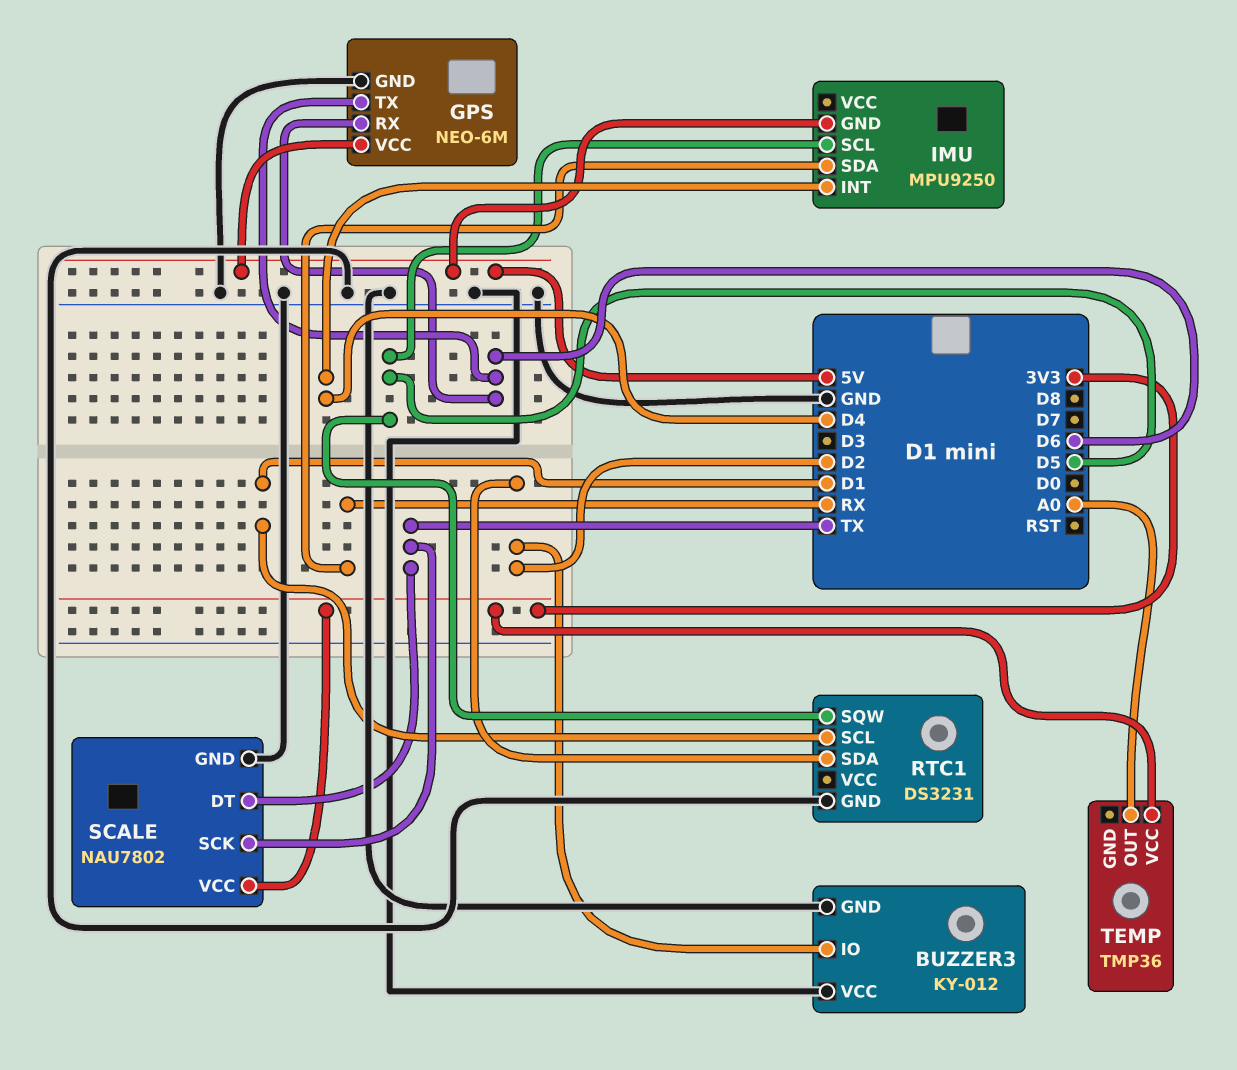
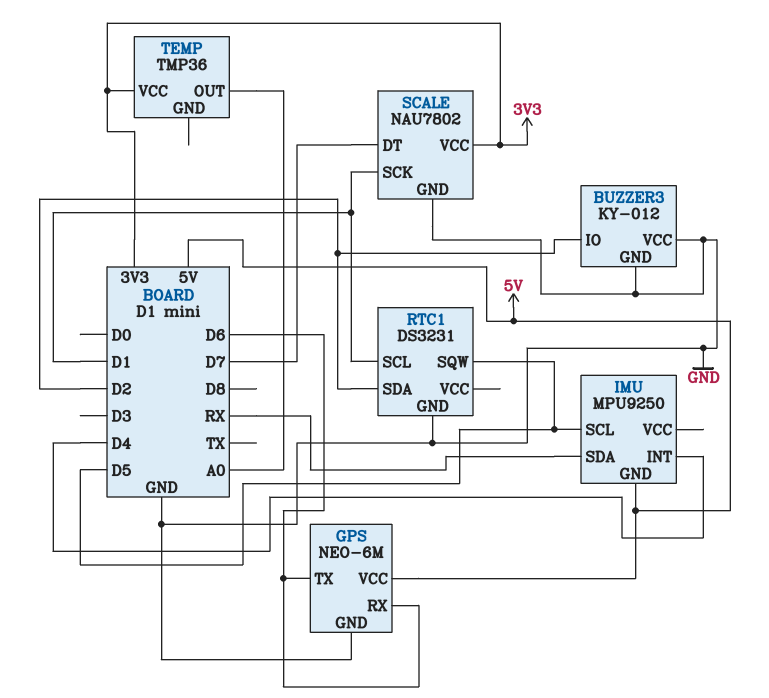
SCALE pin DT: TX -> D7
SCALE pin SCK: TX -> D1

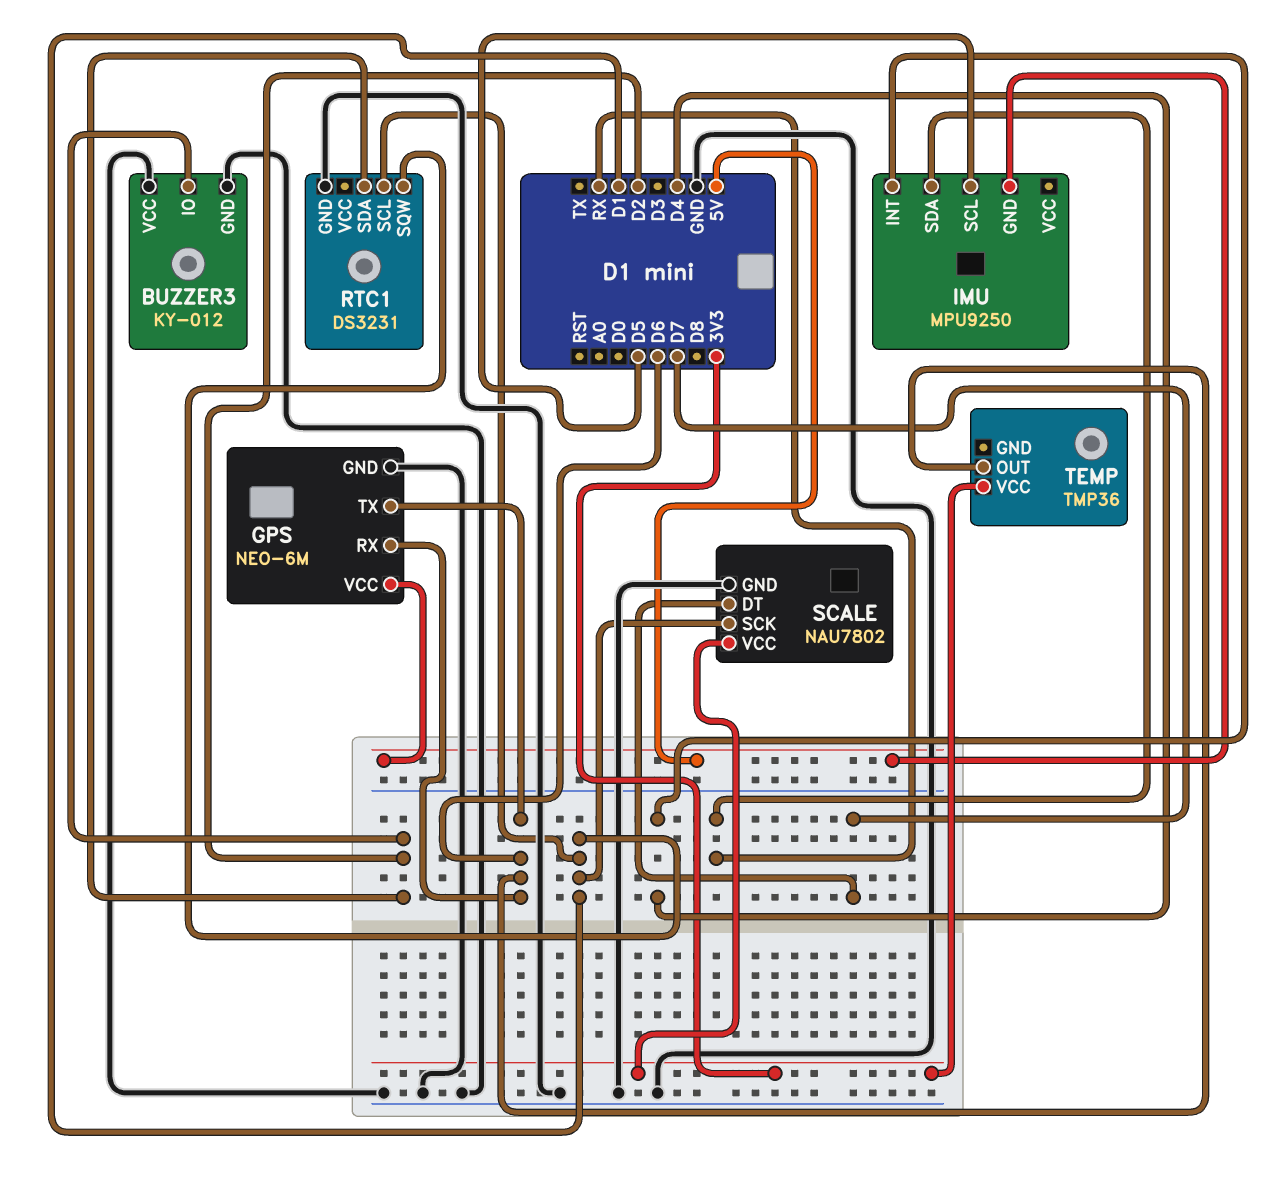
RTC1 pin SQW: D5 -> D1
TEMP pin OUT: A0 -> D6

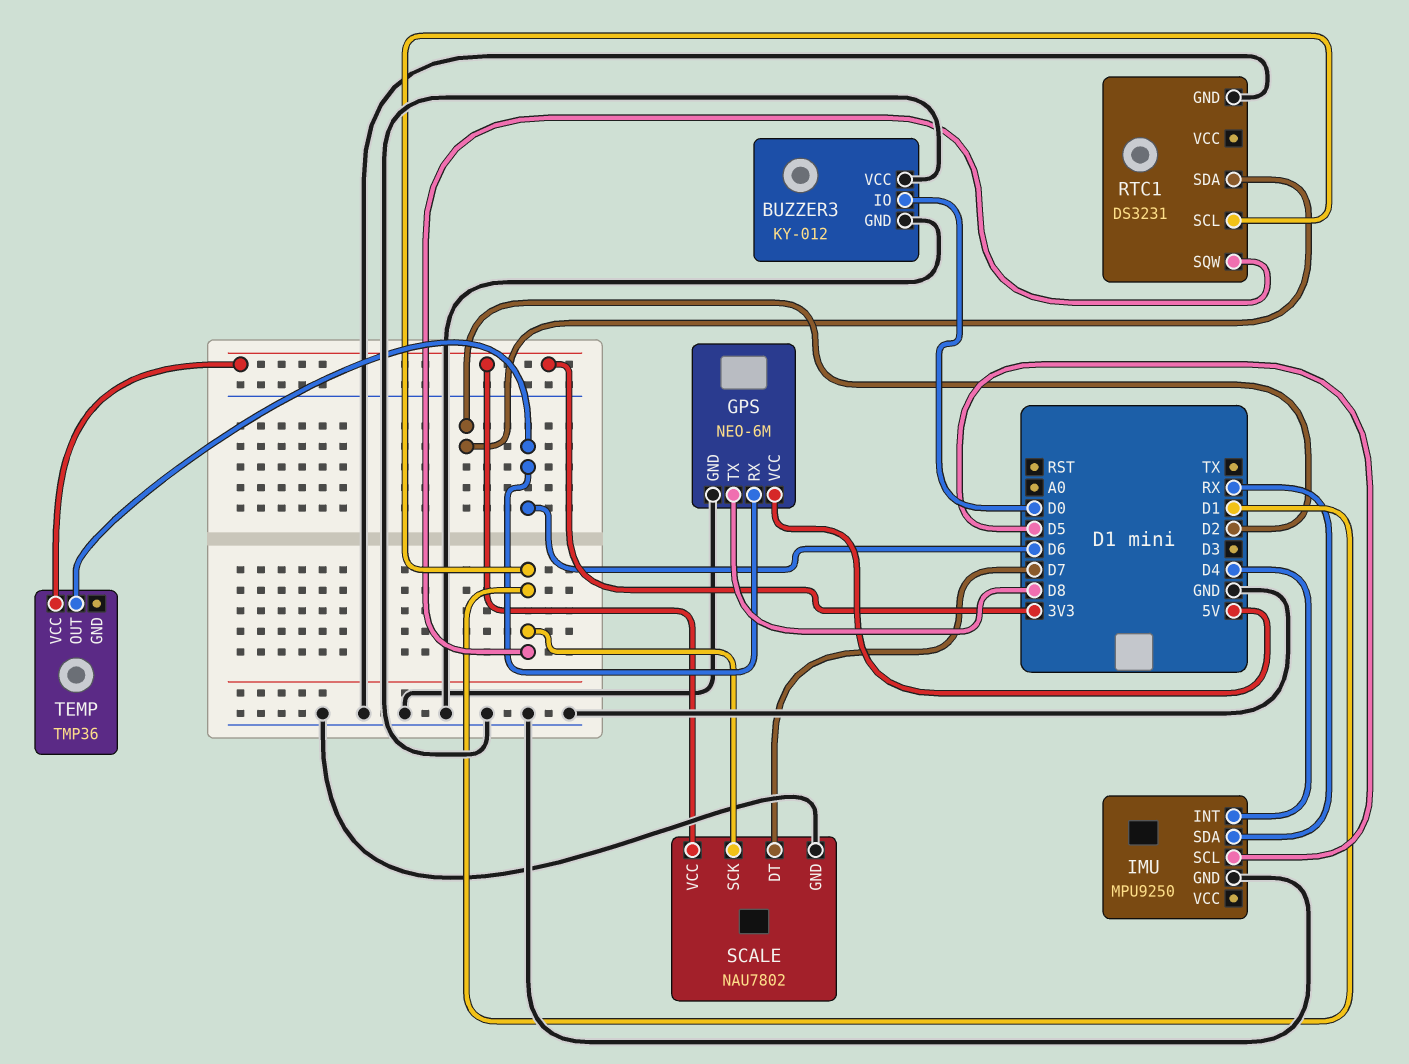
BUZZER3 pin IO: D2 -> D0
GPS pin TX: D6 -> D8
IMU pin GND: 5V -> GND

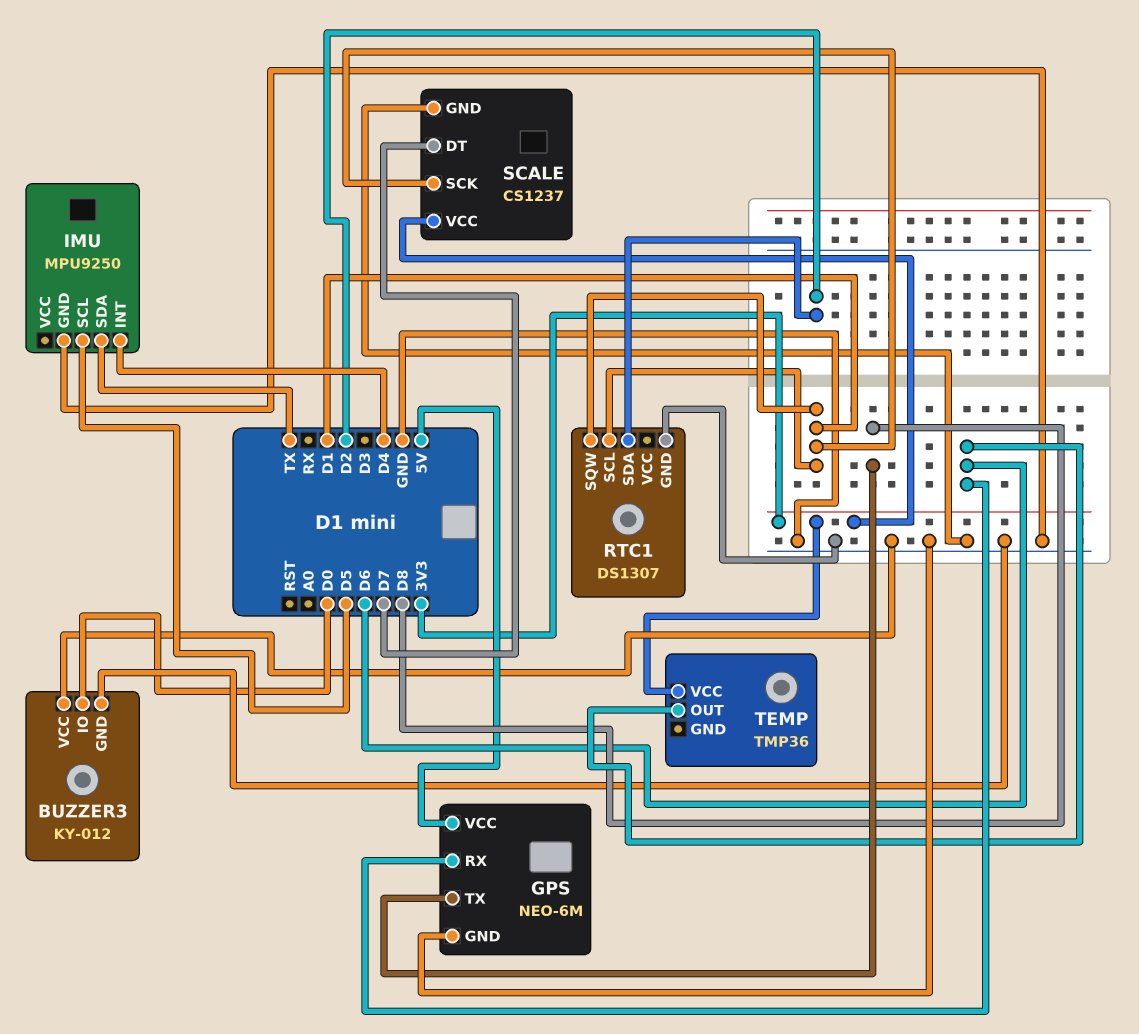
IMU pin SDA: RX -> TX
RTC1: DS3231 -> DS1307
SCALE: NAU7802 -> CS1237

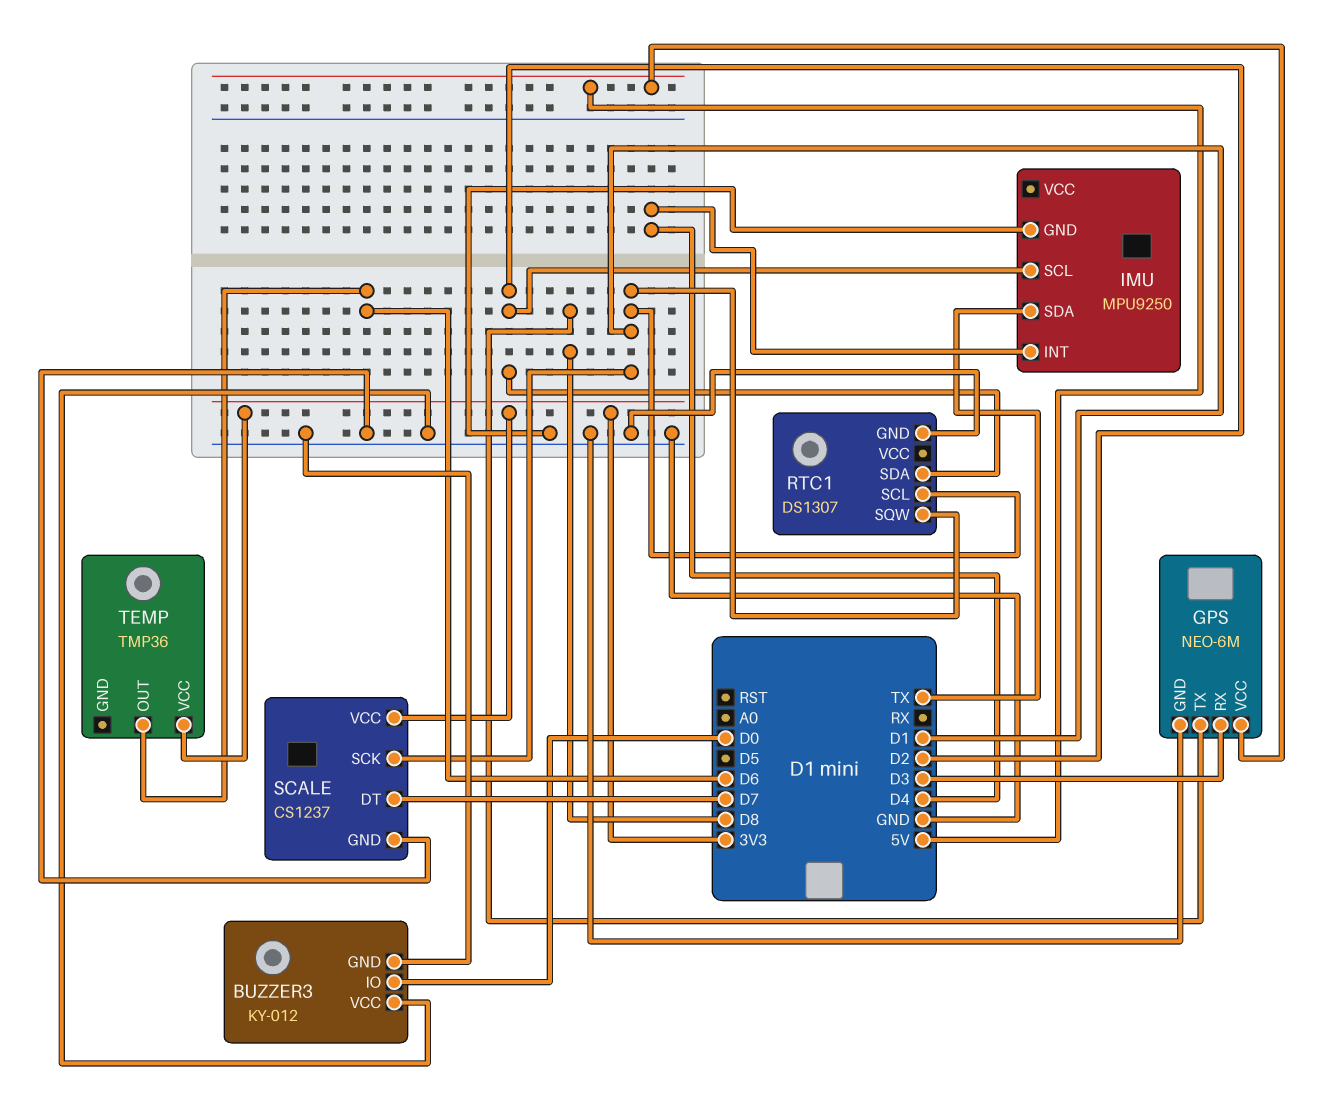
GPS pin RX: D6 -> D3
IMU pin SCL: D5 -> D2

